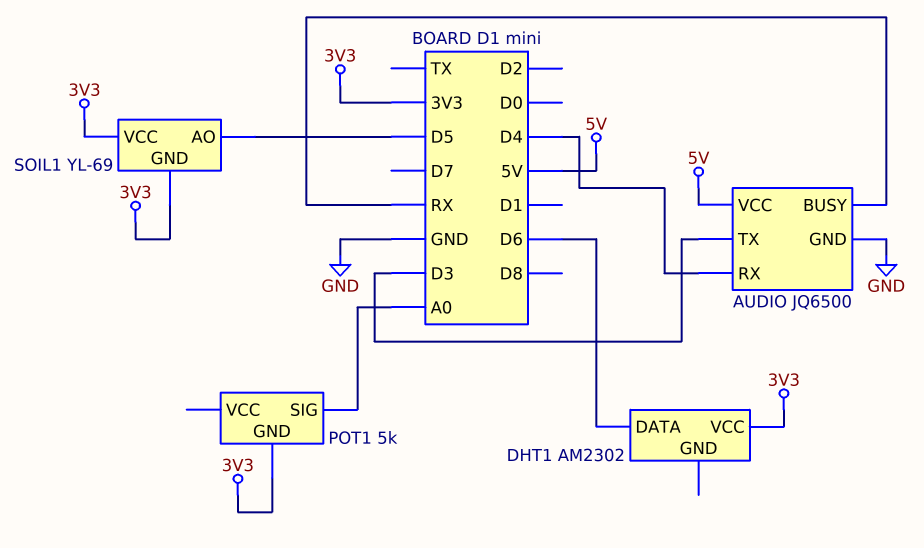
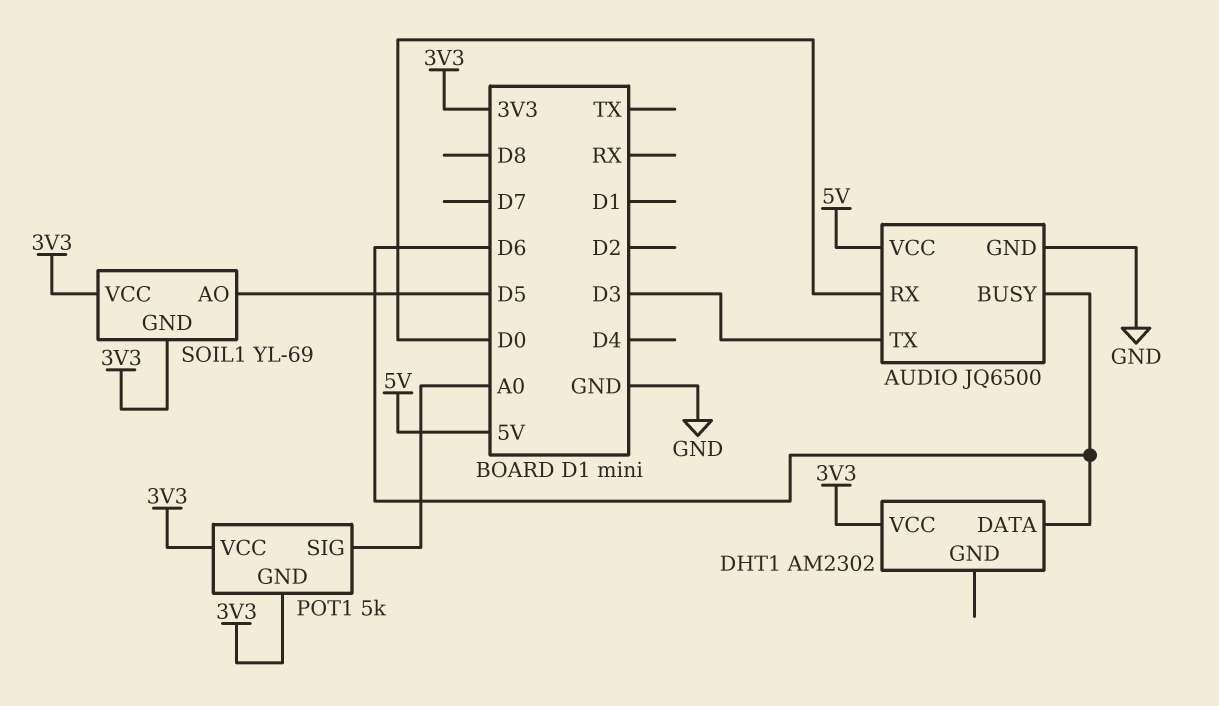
AUDIO pin BUSY: RX -> D6
AUDIO pin RX: D4 -> D0
POT1 pin VCC: none -> 3V3

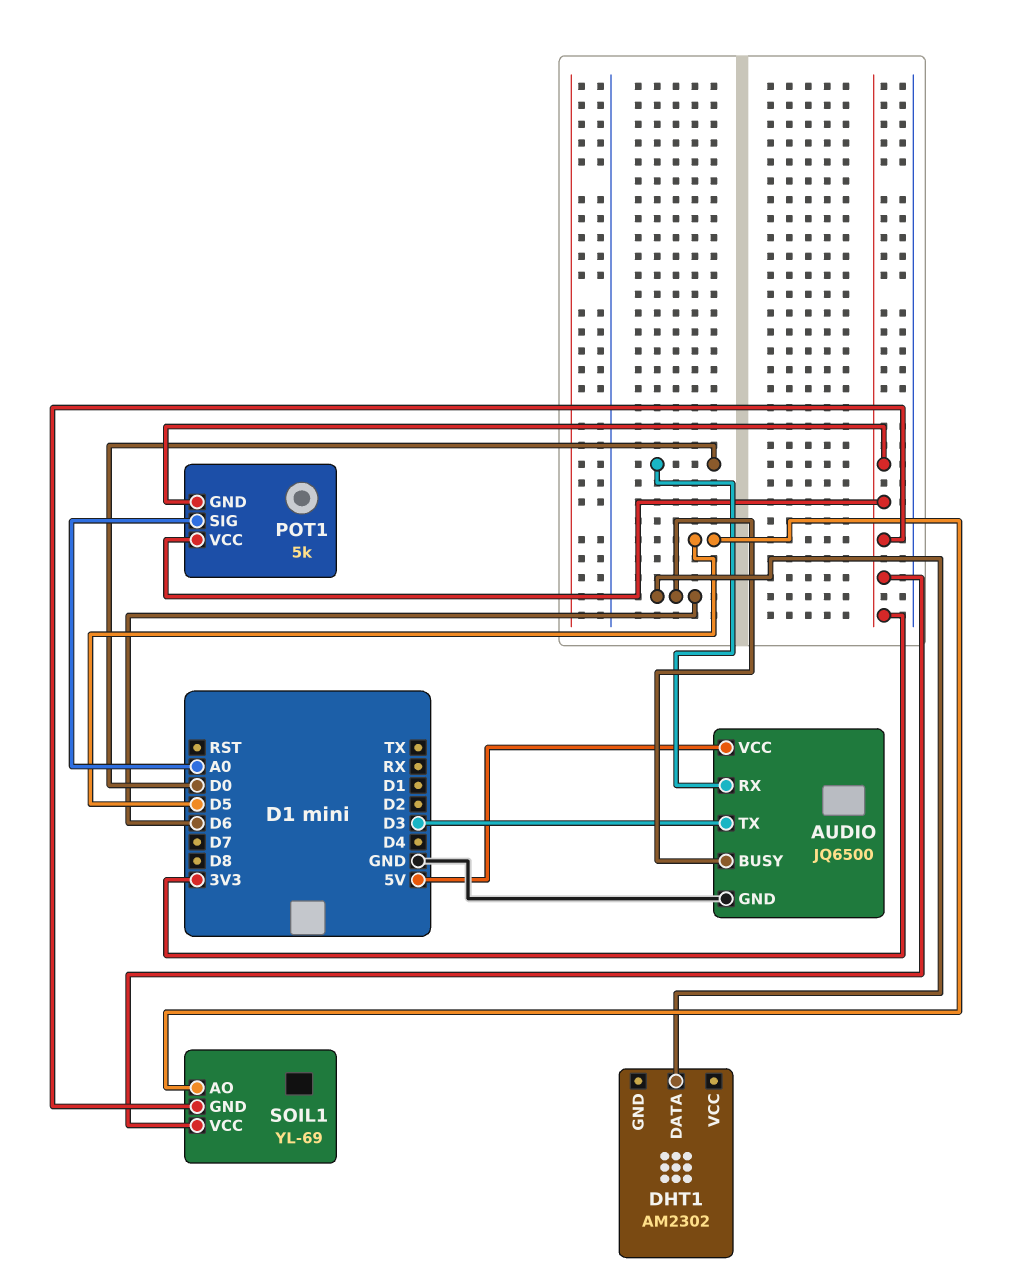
DHT1 pin VCC: 3V3 -> none

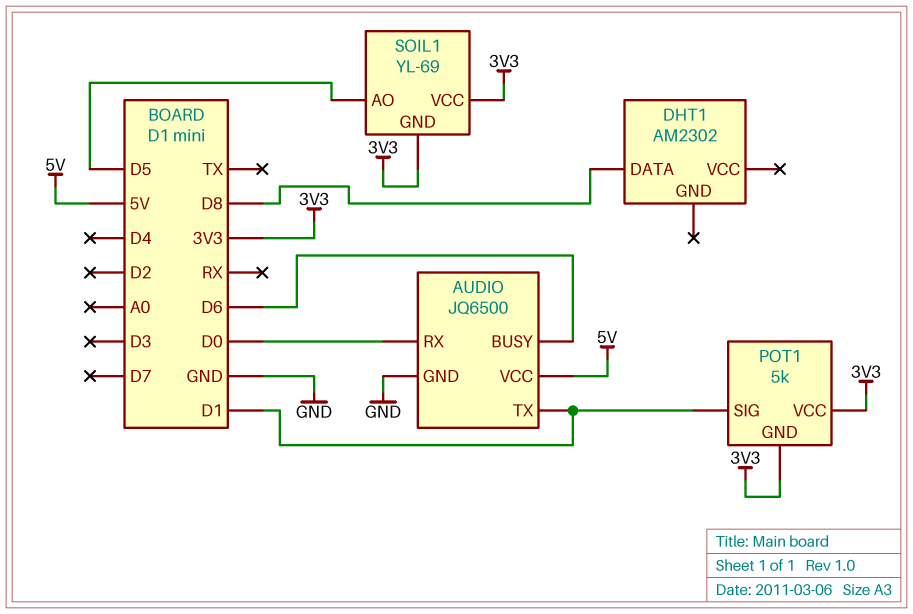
AUDIO pin TX: D3 -> D1
DHT1 pin DATA: D6 -> D8
POT1 pin SIG: A0 -> D1

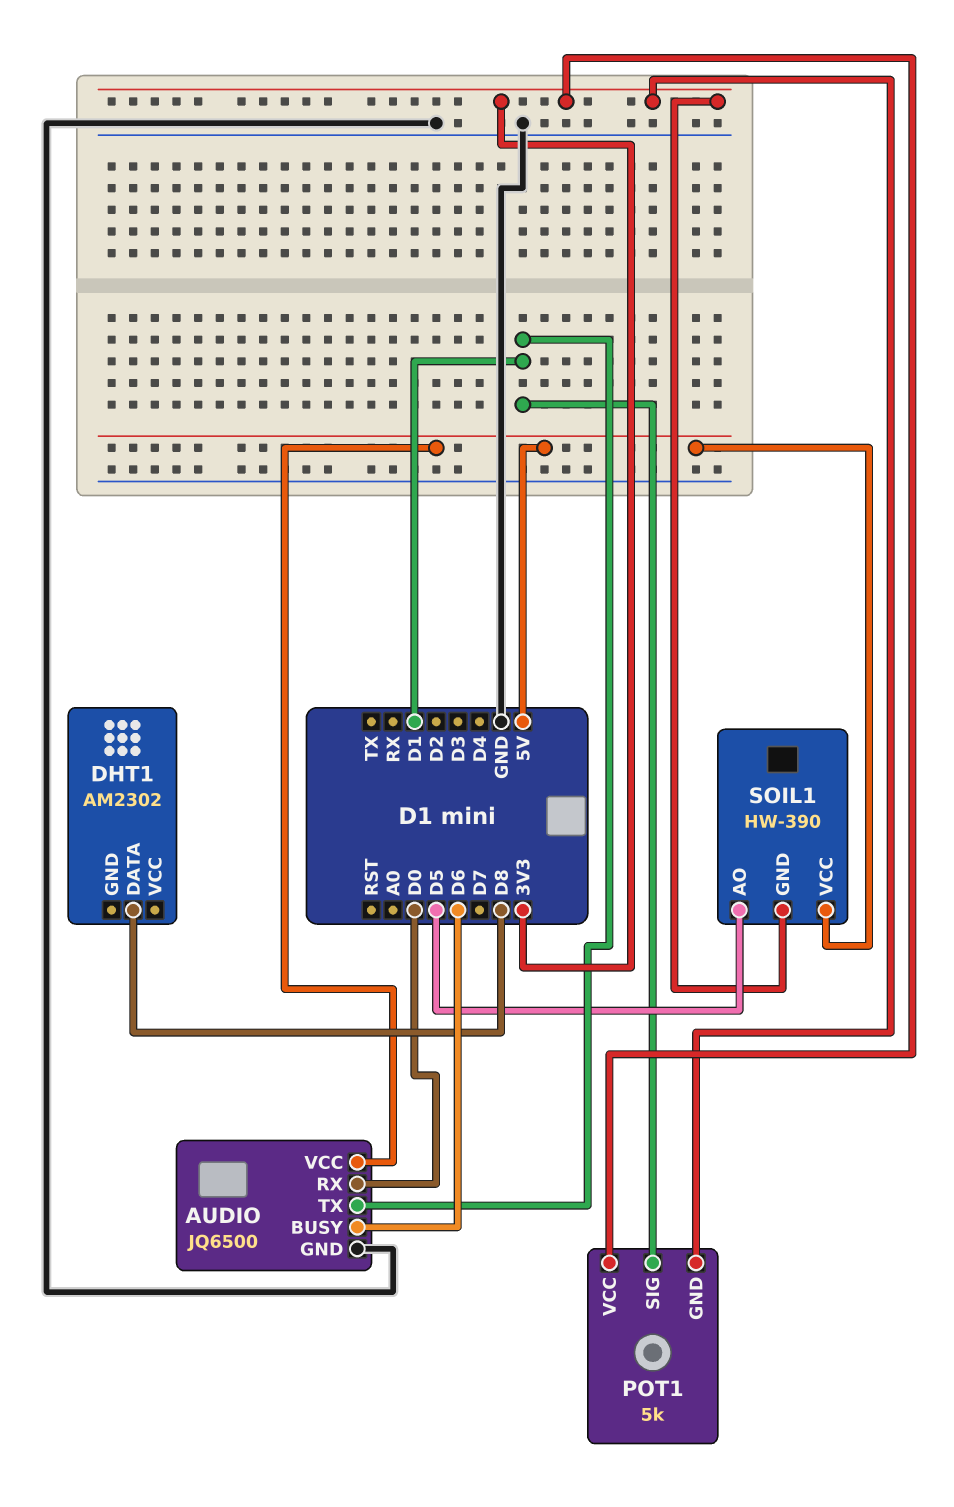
SOIL1: YL-69 -> HW-390
SOIL1 pin VCC: 3V3 -> 5V

